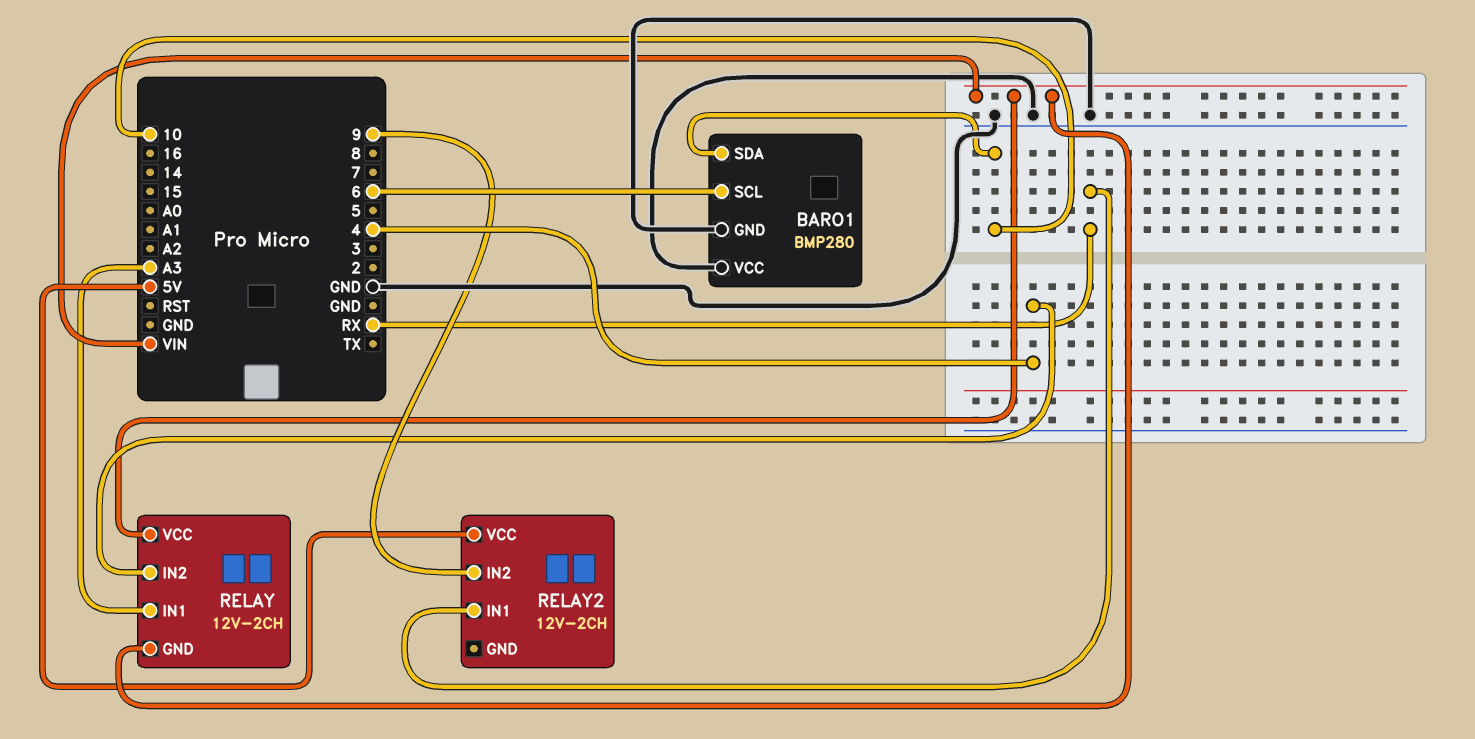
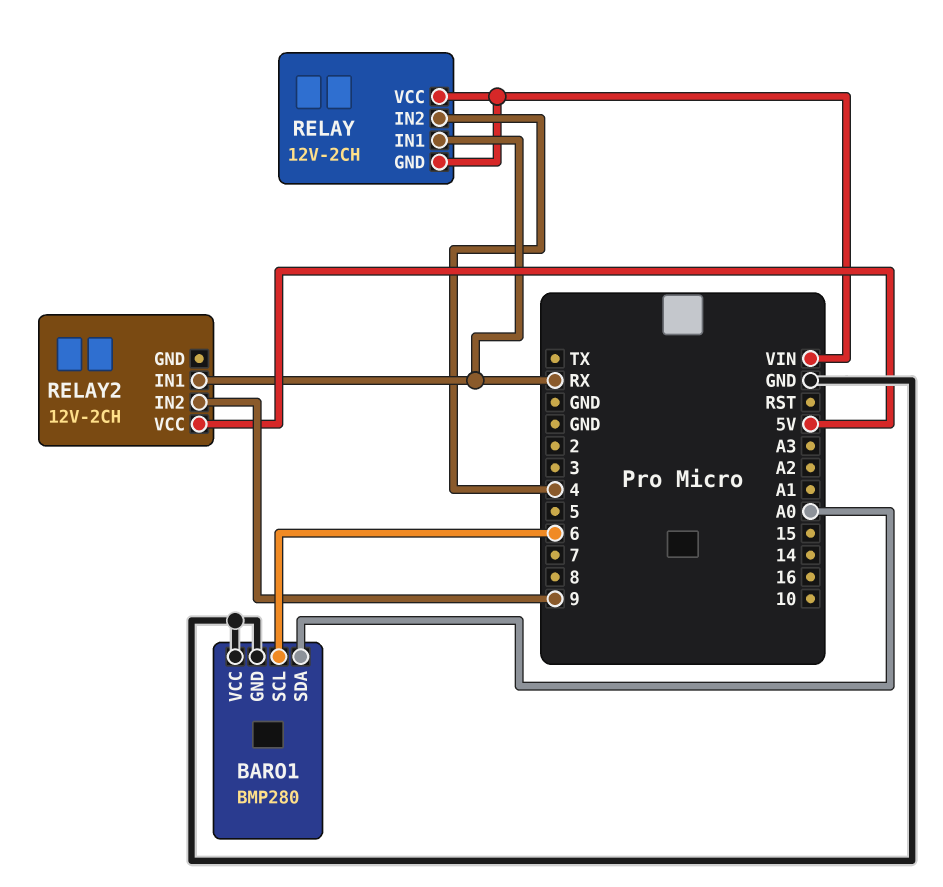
BARO1 pin SDA: 10 -> A0
RELAY pin IN1: A3 -> RX

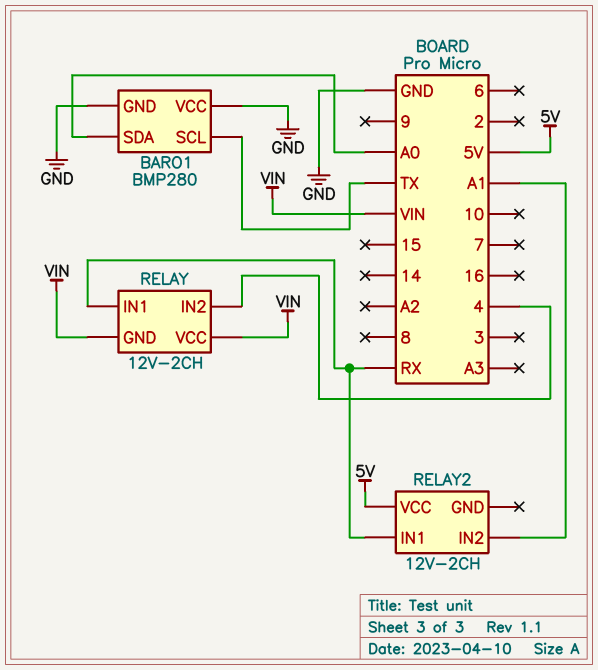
BARO1 pin SCL: 6 -> TX
RELAY2 pin IN2: 9 -> A1

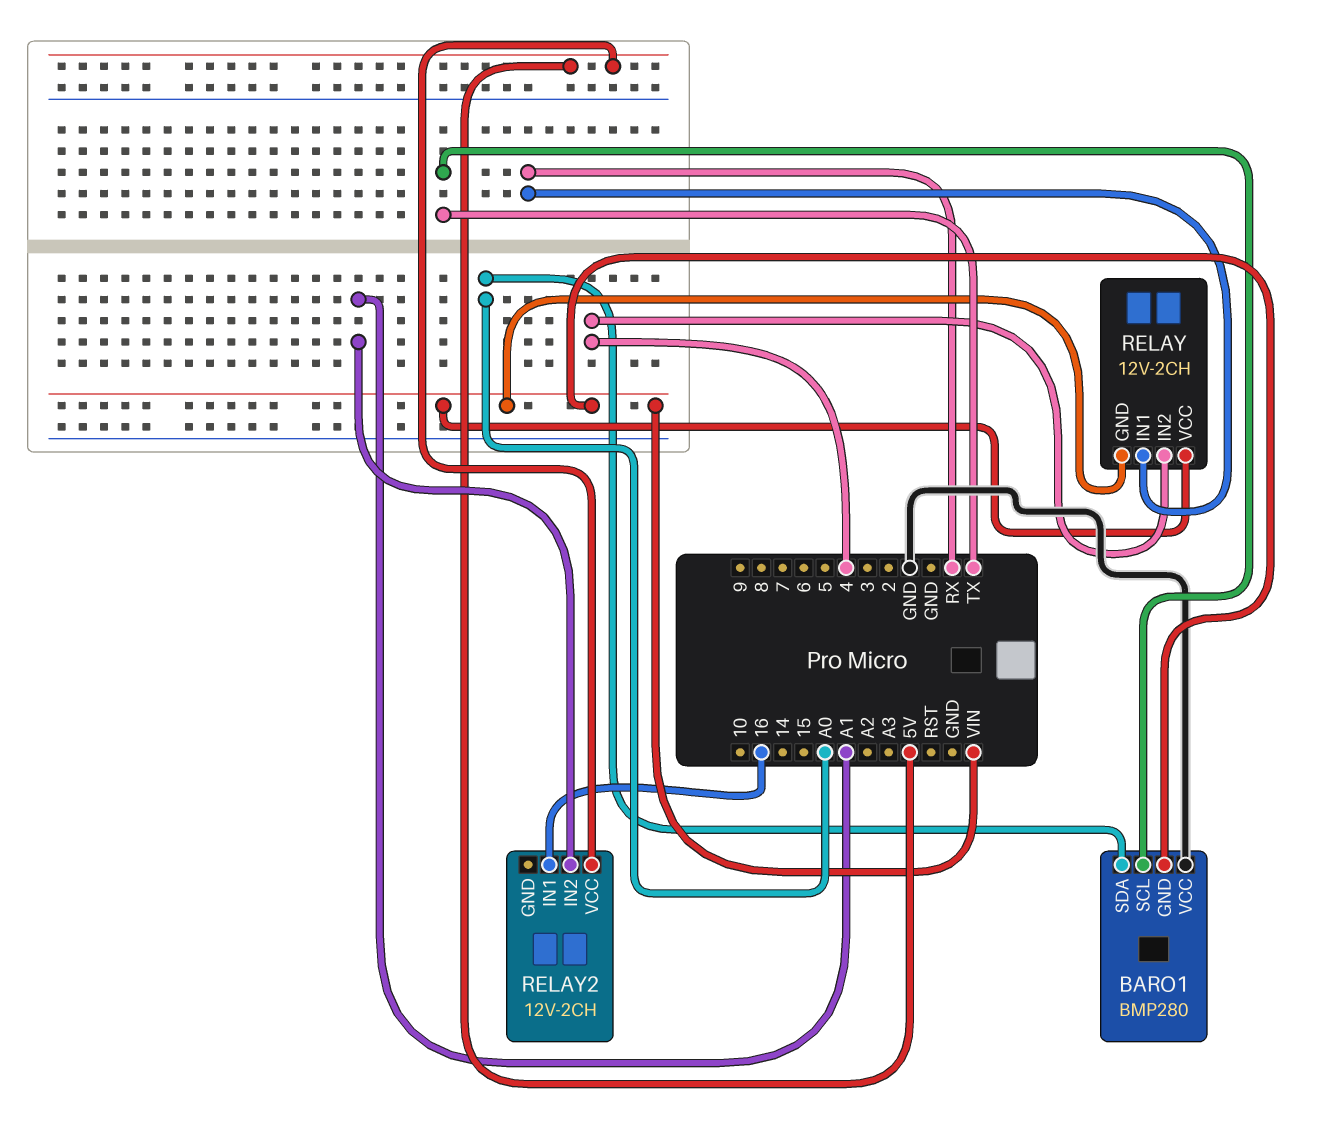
BARO1 pin GND: GND -> VIN
RELAY2 pin IN1: RX -> 16

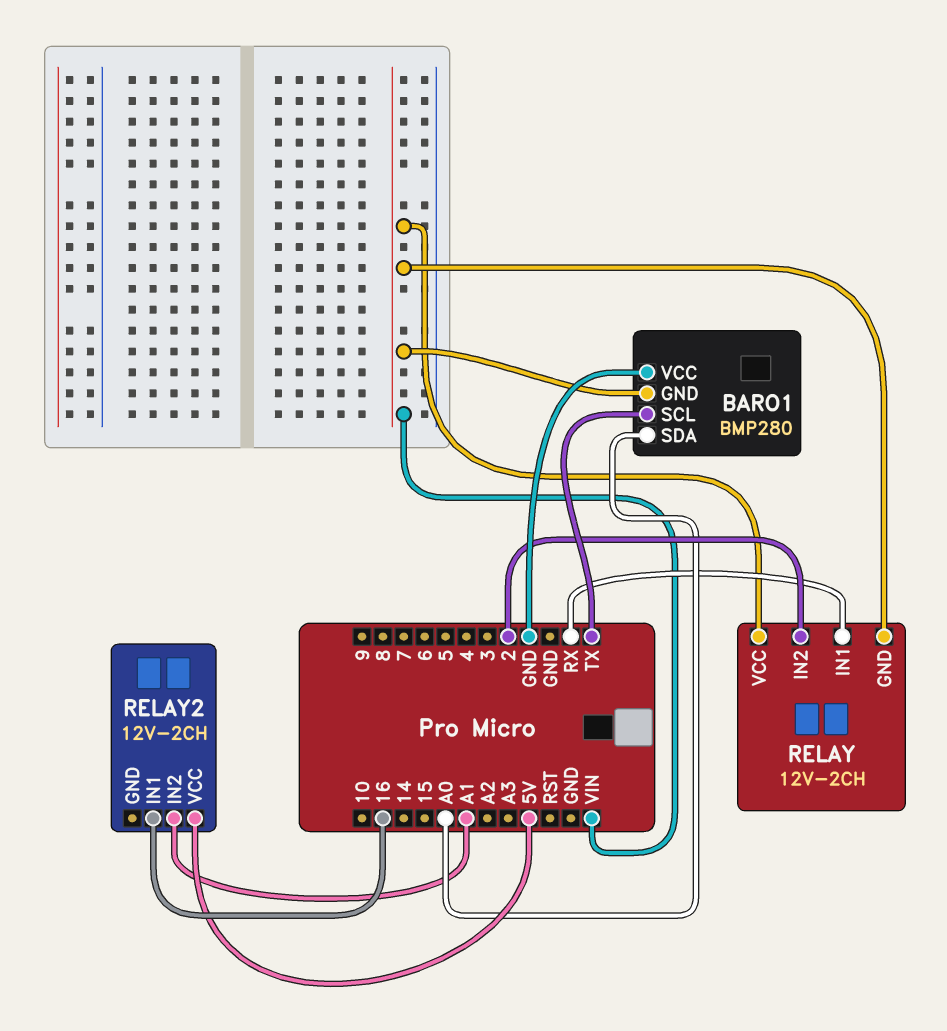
RELAY pin IN2: 4 -> 2

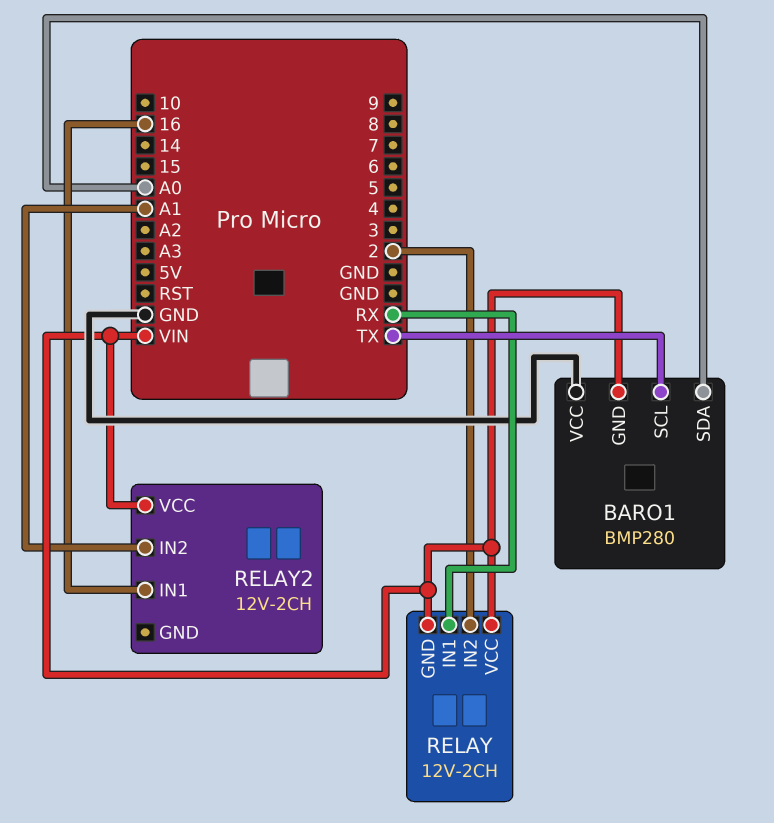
RELAY2 pin VCC: 5V -> VIN

